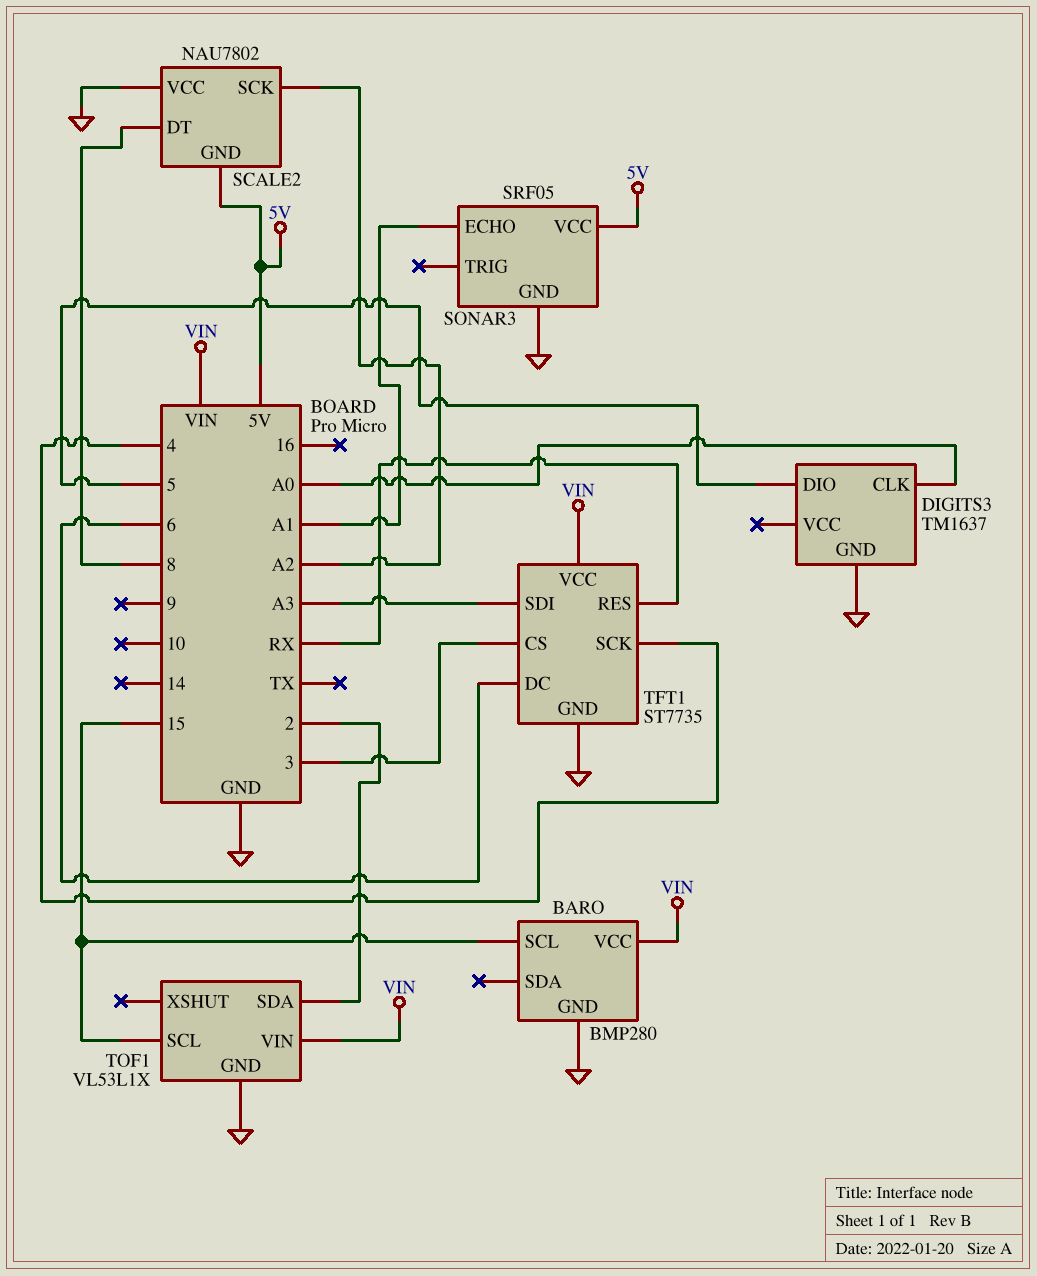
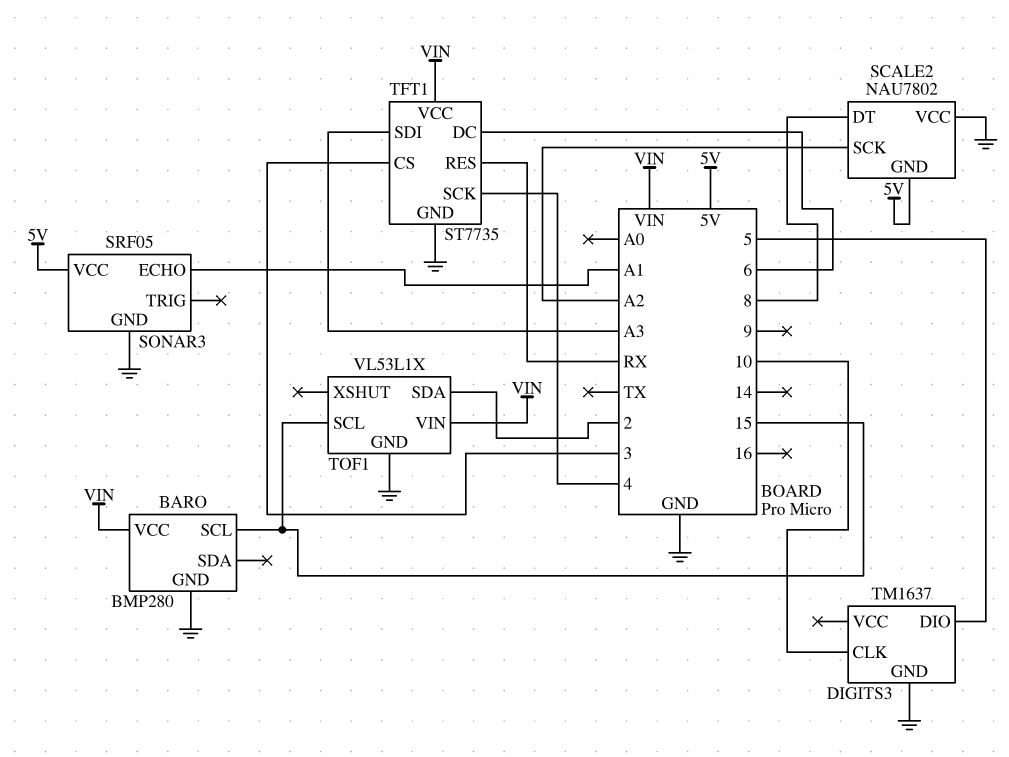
DIGITS3 pin CLK: A0 -> 10

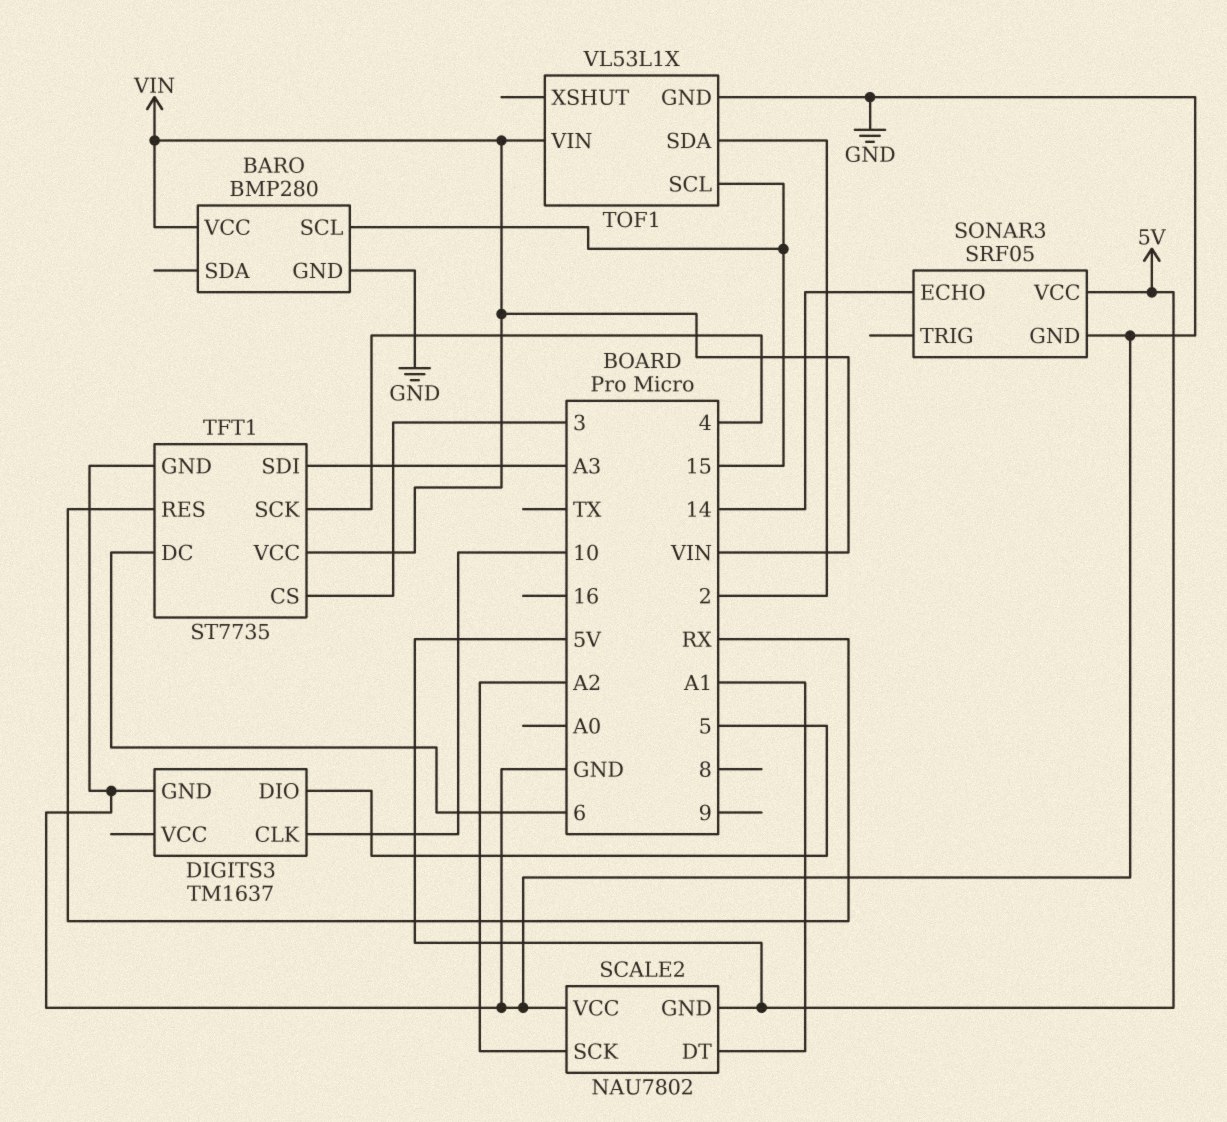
SCALE2 pin DT: 8 -> A1
SONAR3 pin ECHO: A1 -> 14

